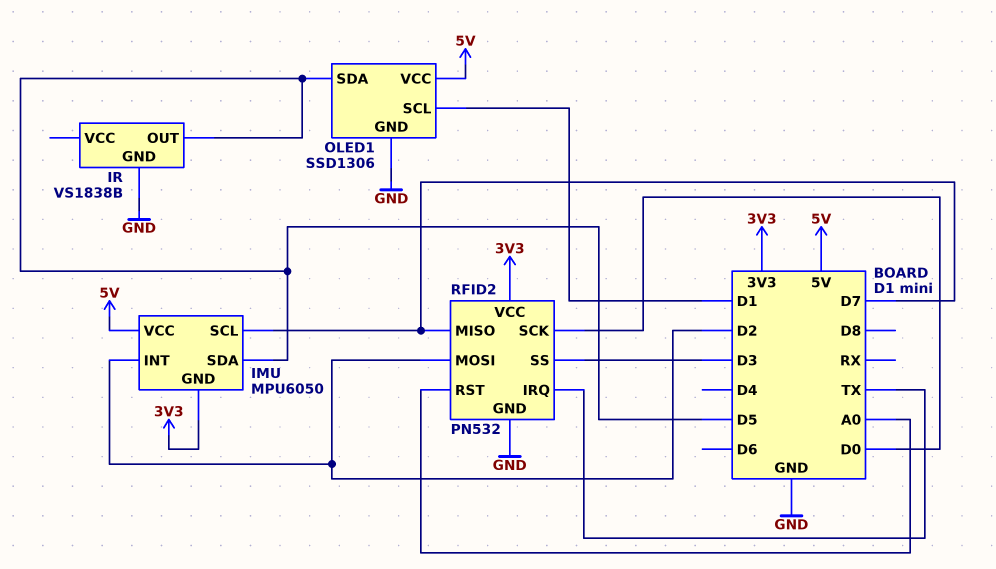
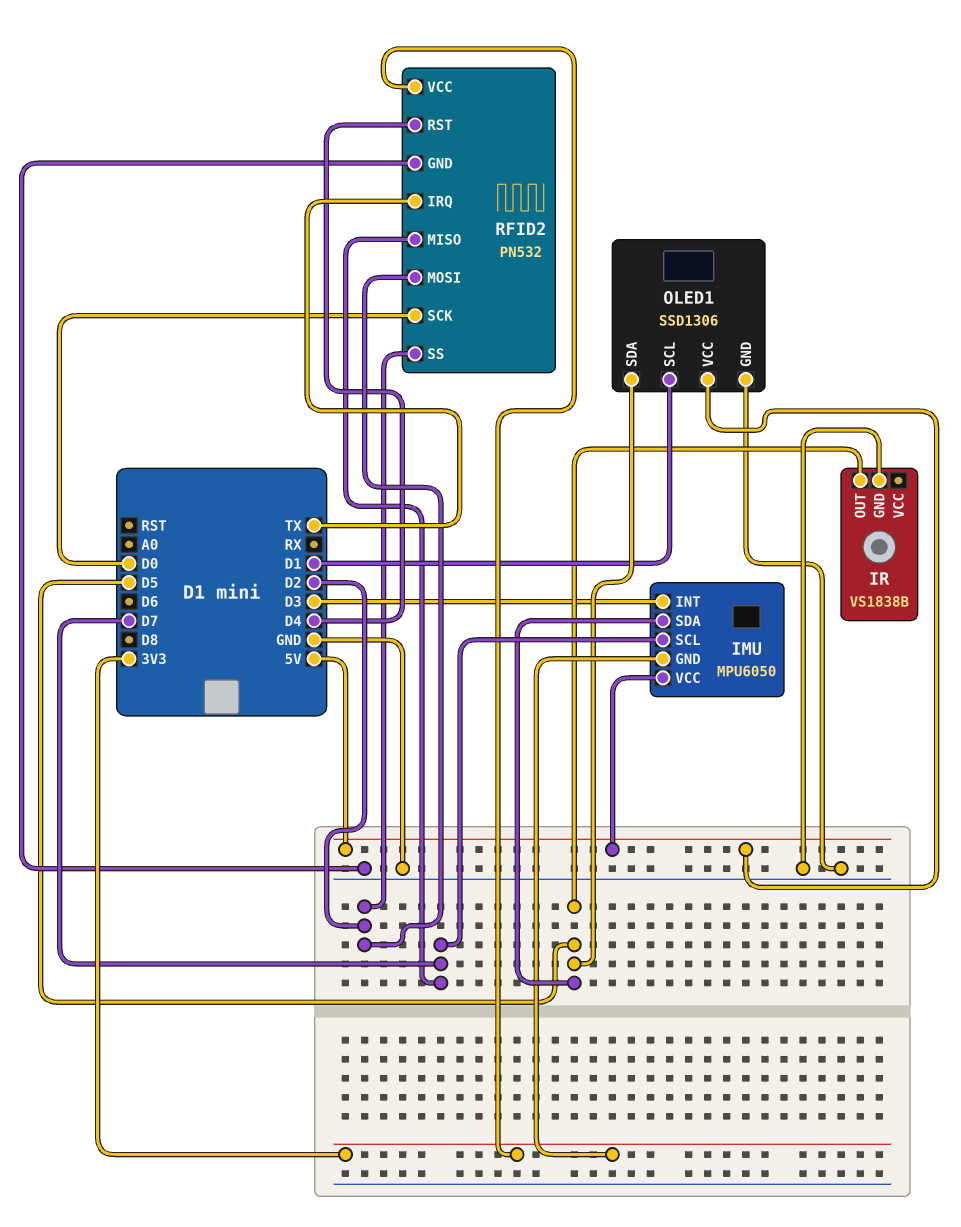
IMU pin INT: D2 -> D3
RFID2 pin RST: A0 -> D4
RFID2 pin SS: D3 -> D2

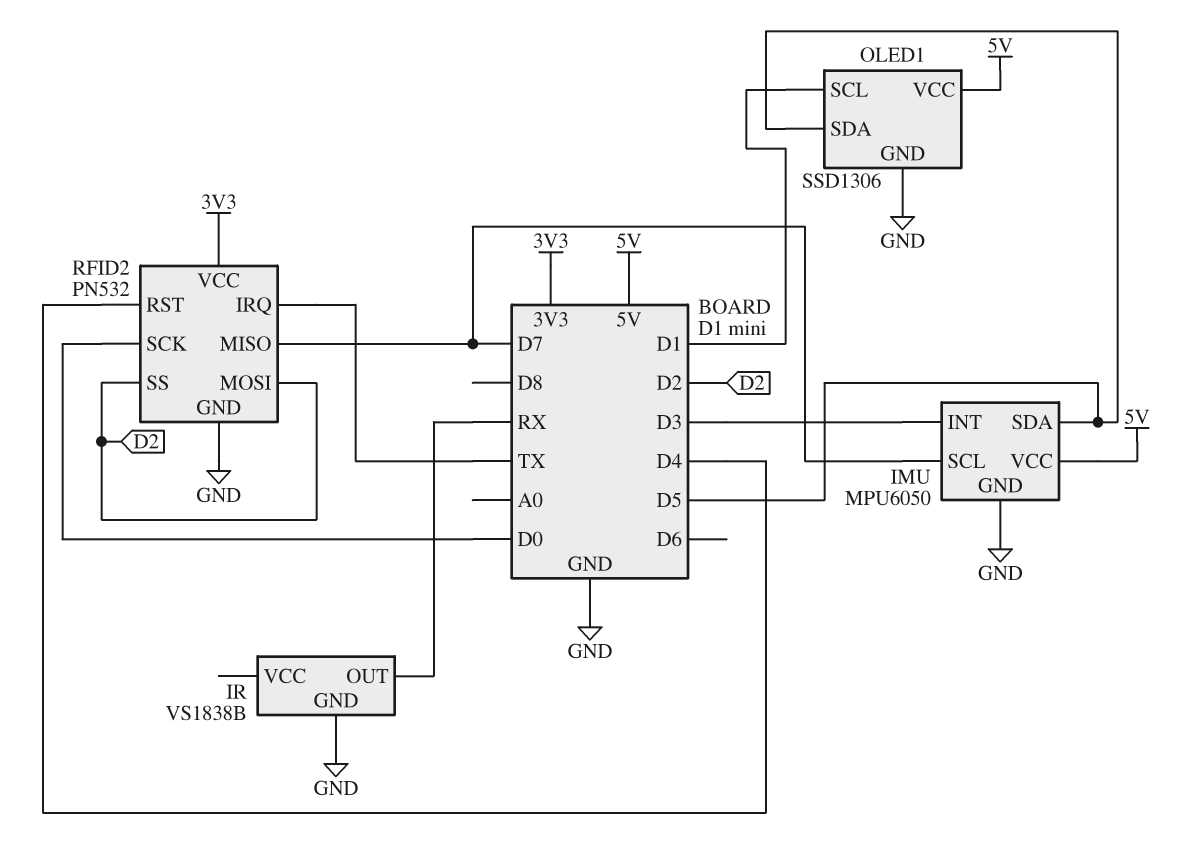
IMU pin GND: 3V3 -> GND
IR pin OUT: D5 -> RX

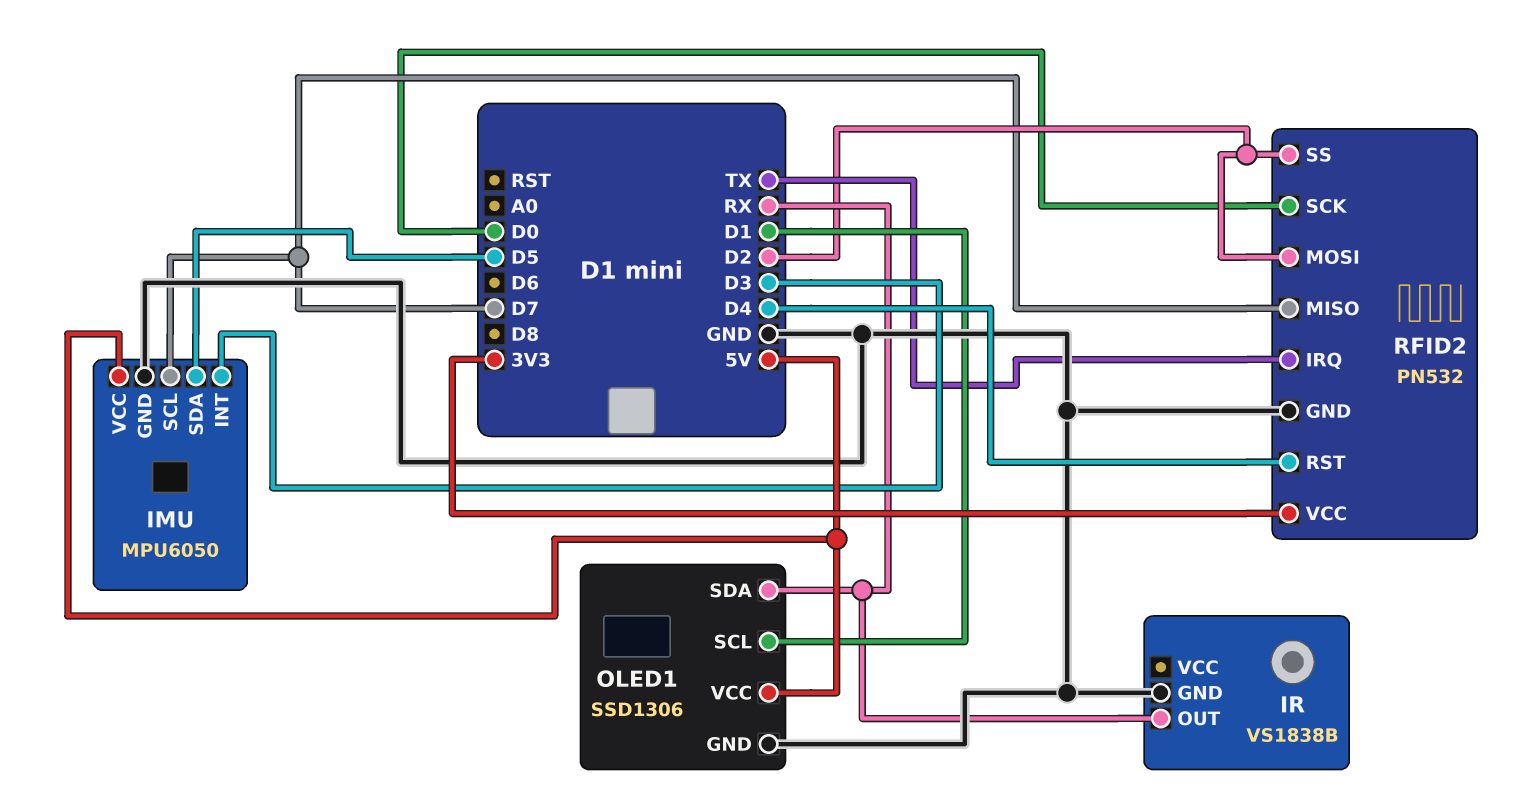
OLED1 pin SDA: D5 -> RX

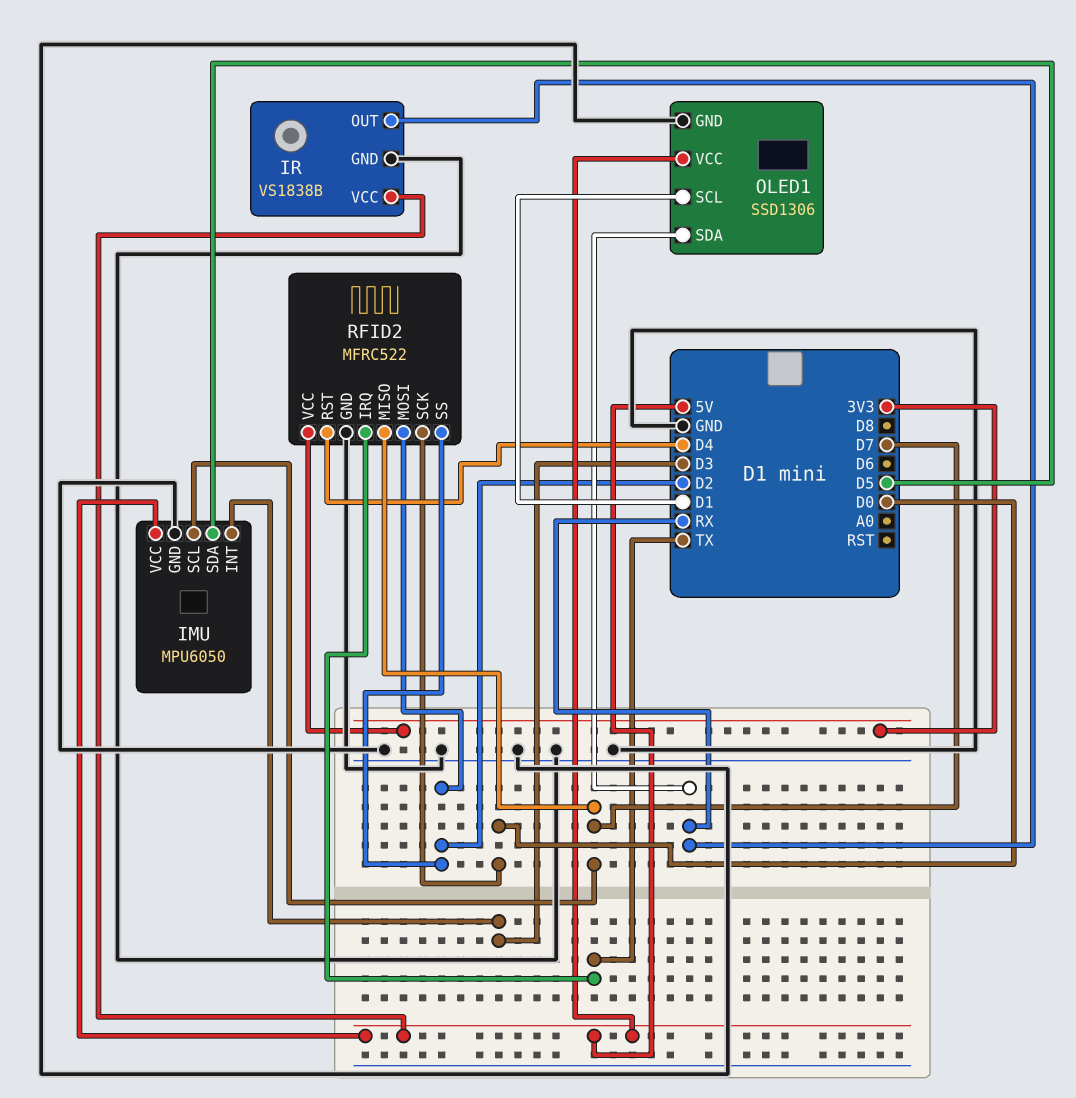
IR pin VCC: none -> 5V
RFID2: PN532 -> MFRC522

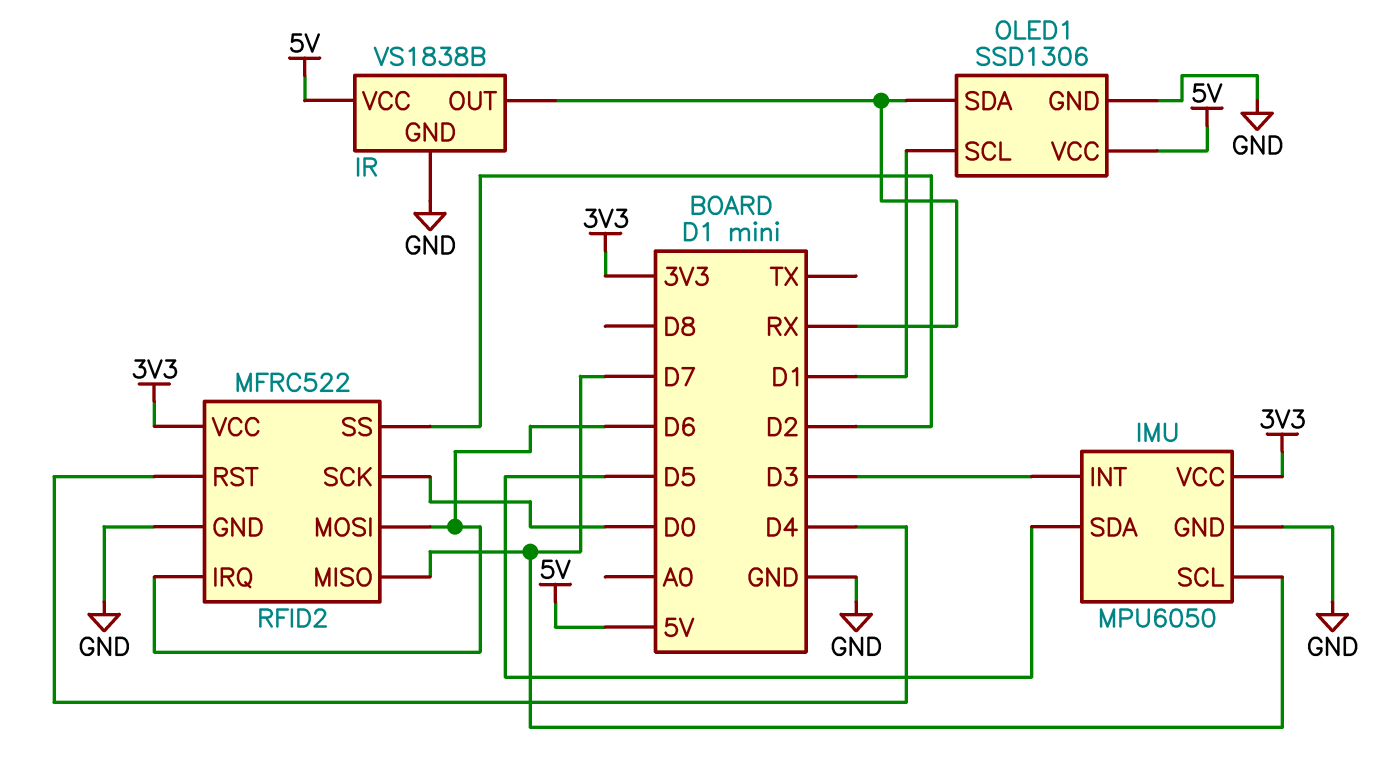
IMU pin VCC: 5V -> 3V3
RFID2 pin IRQ: TX -> D6
RFID2 pin MOSI: D2 -> D6

